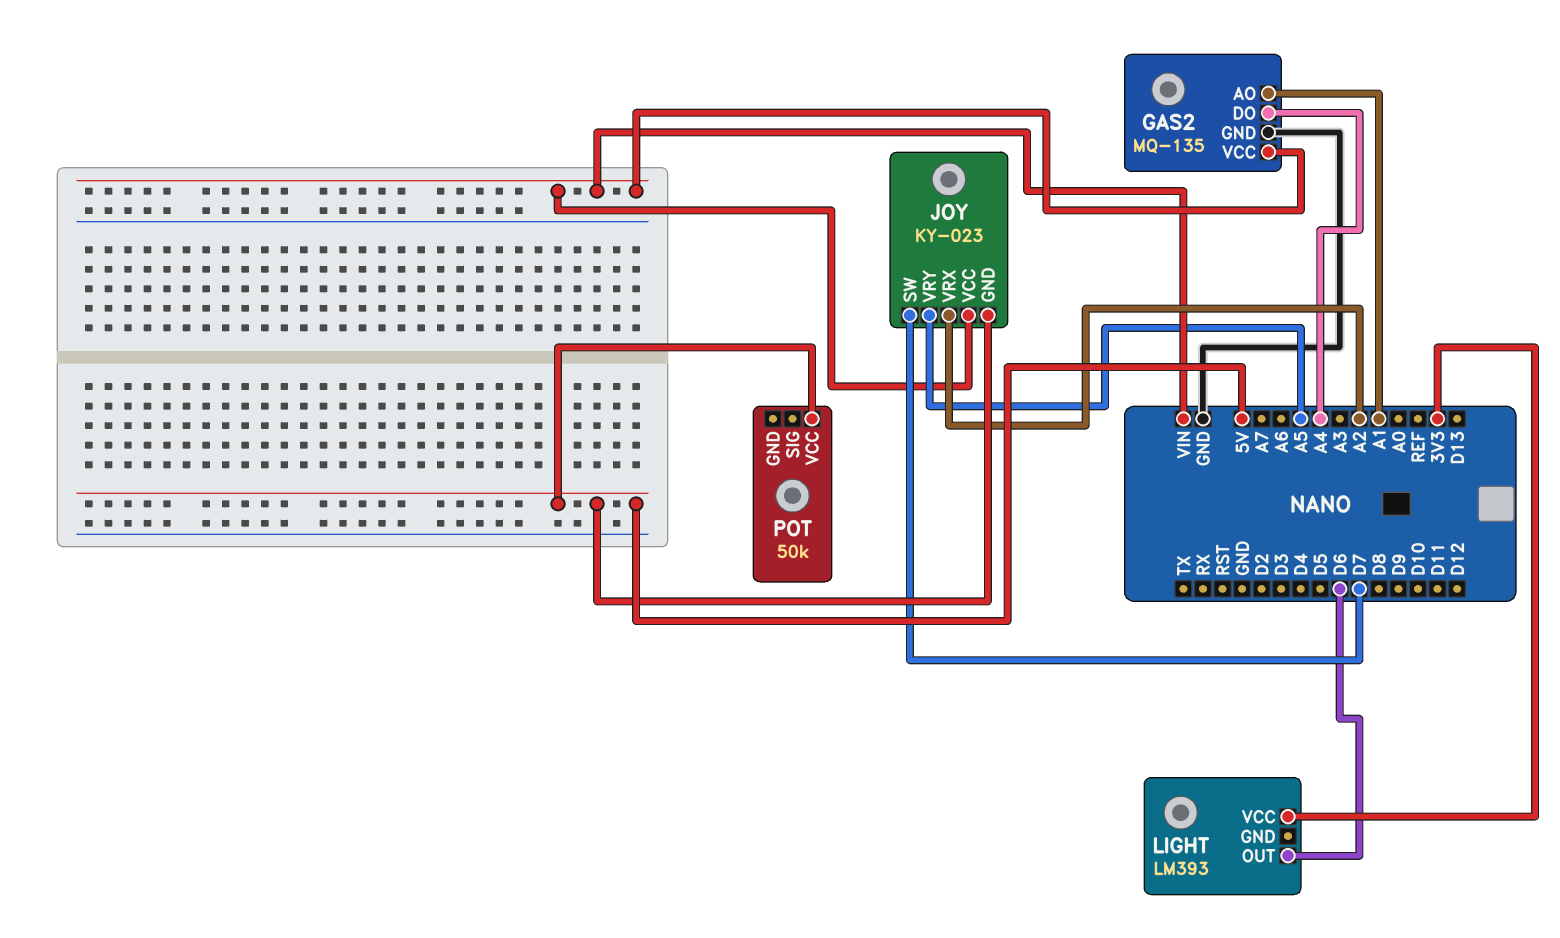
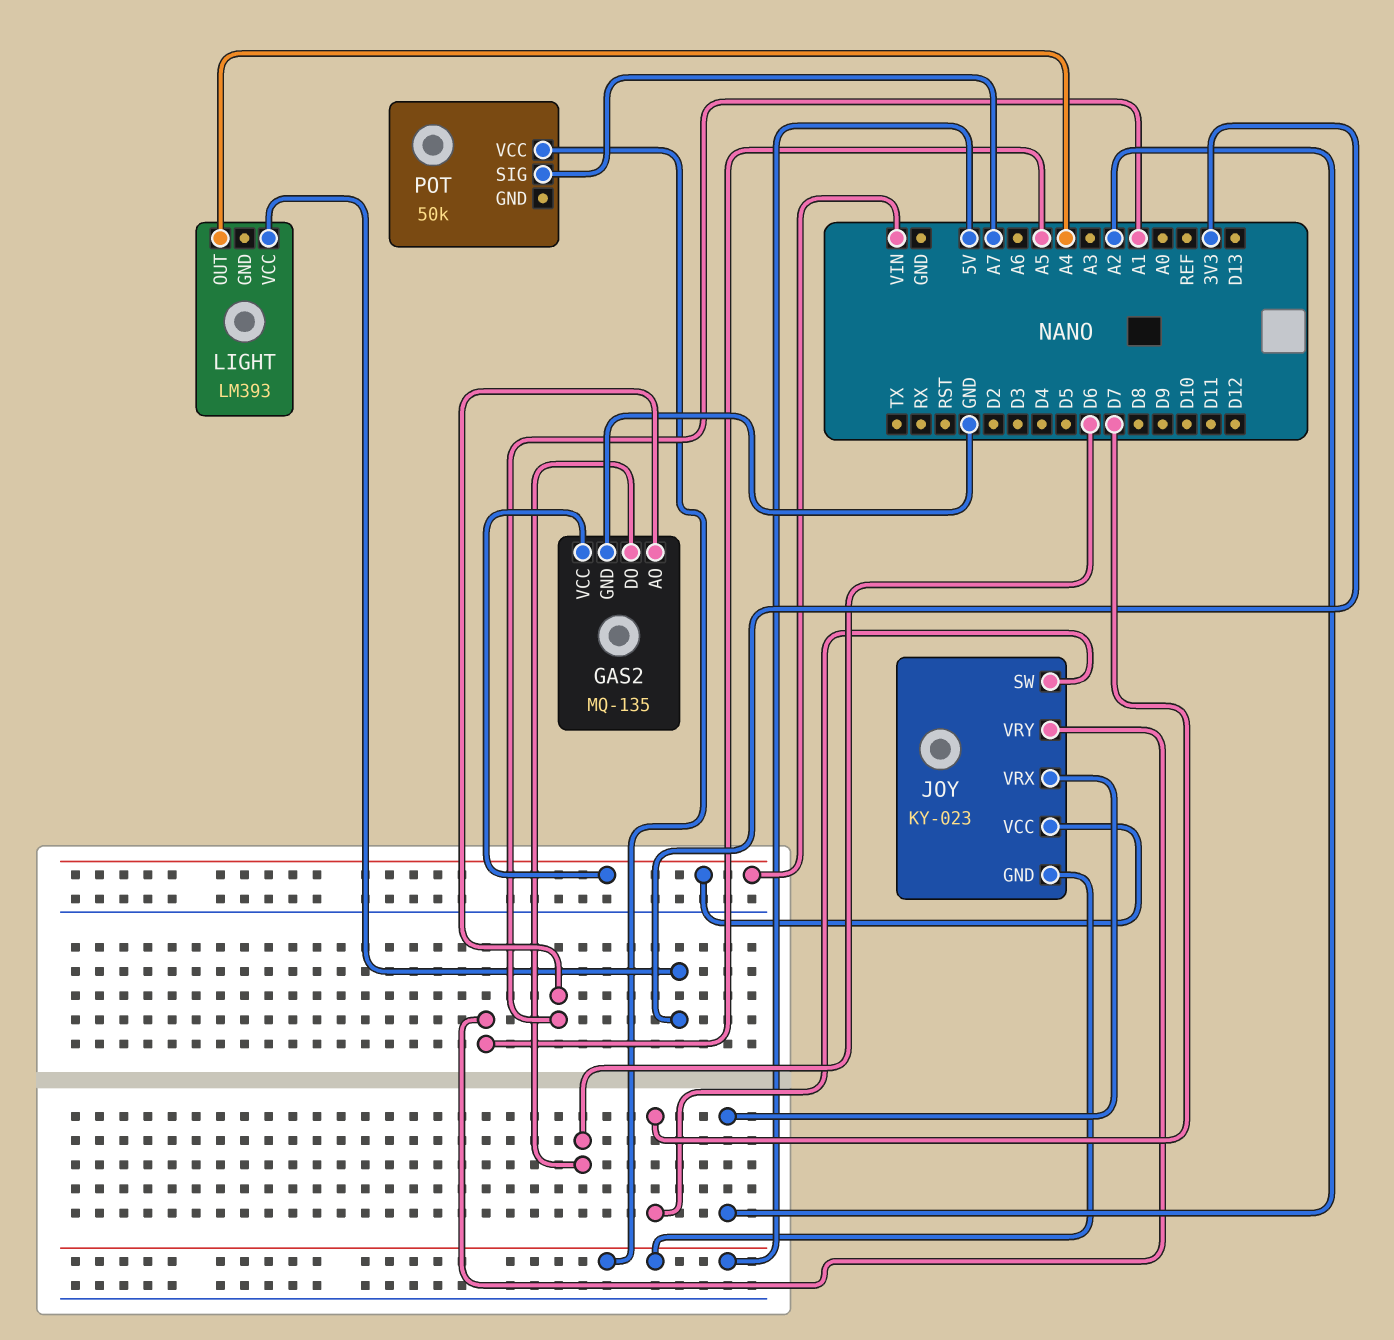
GAS2 pin DO: A4 -> D6
LIGHT pin OUT: D6 -> A4
POT pin SIG: none -> A7

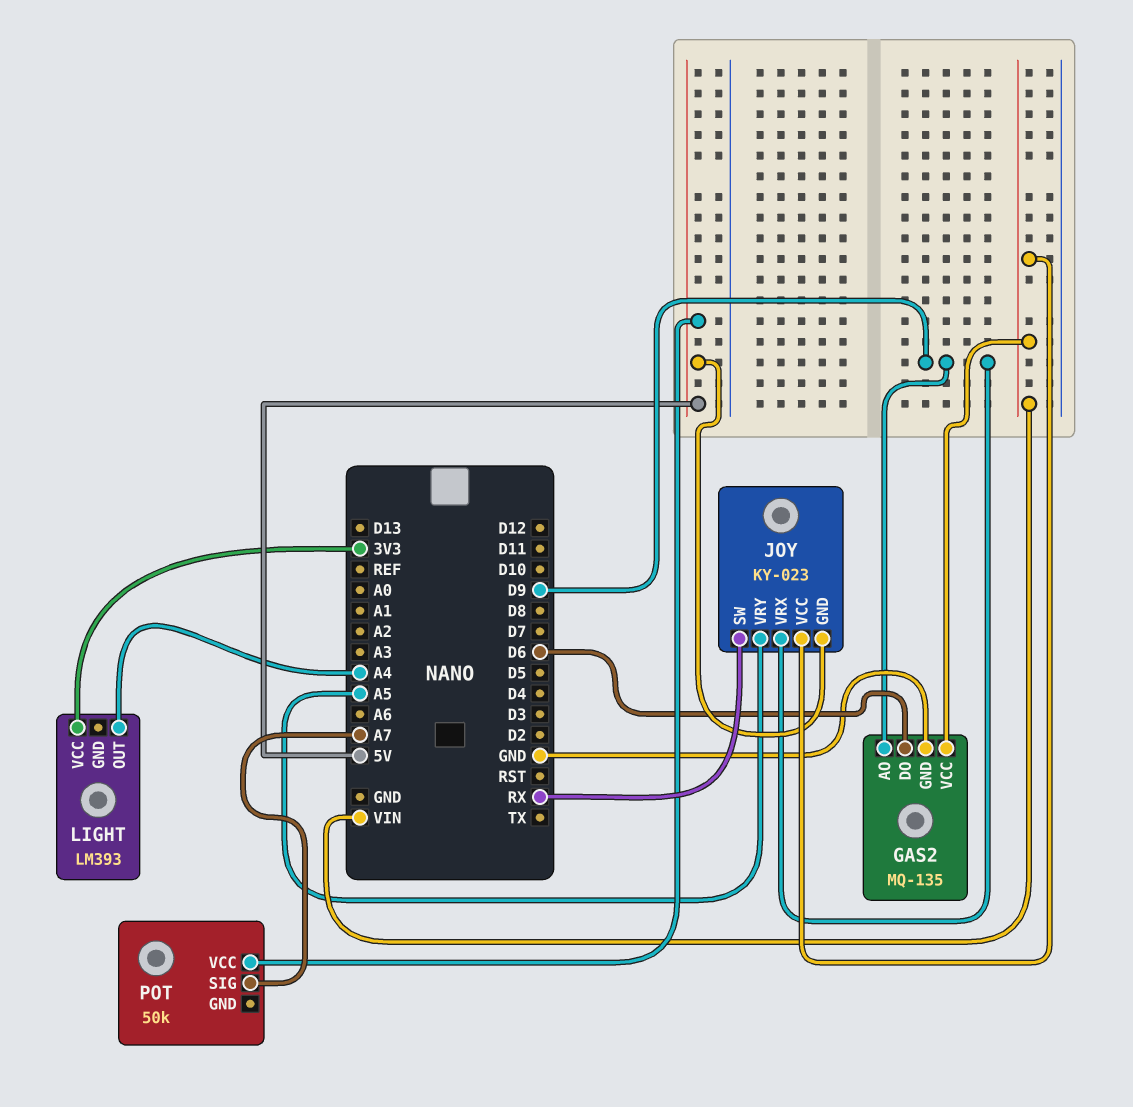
GAS2 pin AO: A1 -> D9
JOY pin SW: D7 -> RX
JOY pin VRX: A2 -> D9

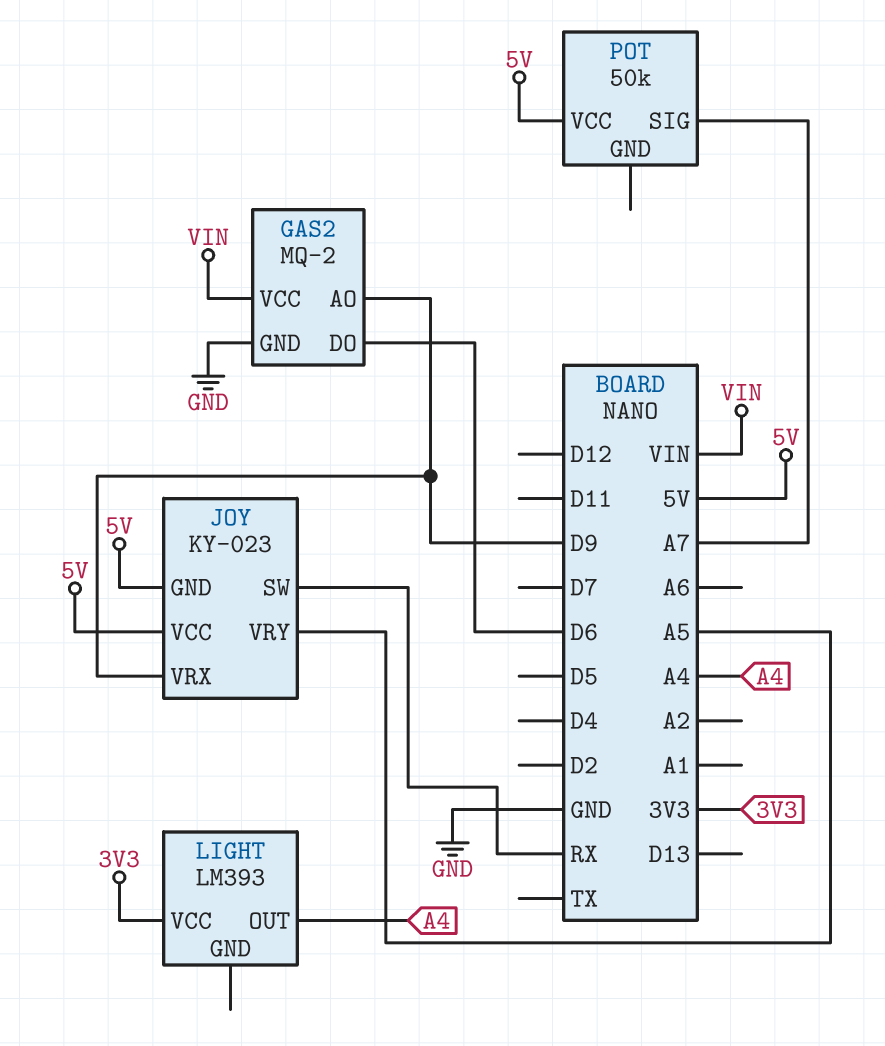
GAS2: MQ-135 -> MQ-2
JOY pin VCC: VIN -> 5V

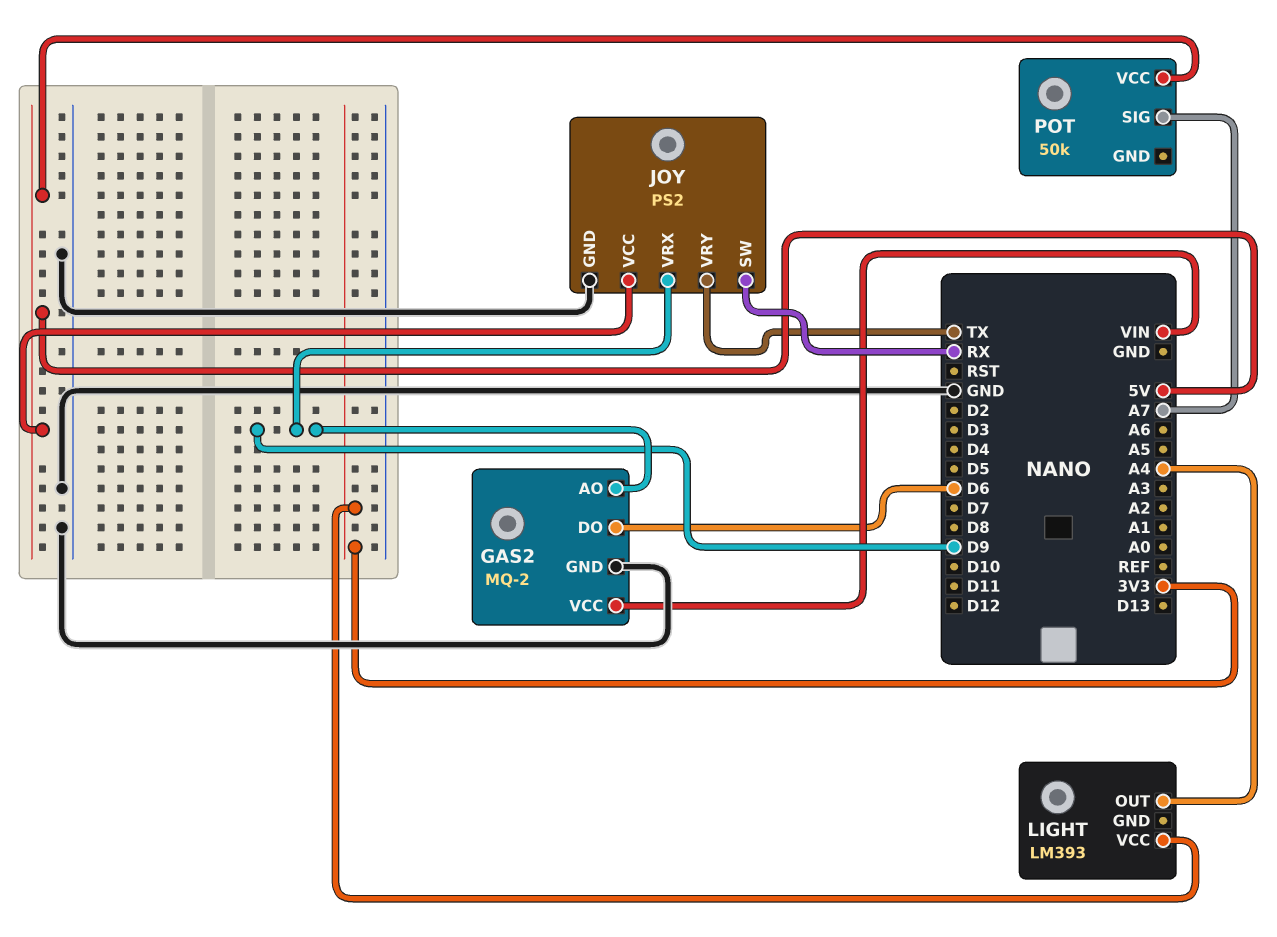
JOY: KY-023 -> PS2
JOY pin GND: 5V -> GND
JOY pin VRY: A5 -> TX

